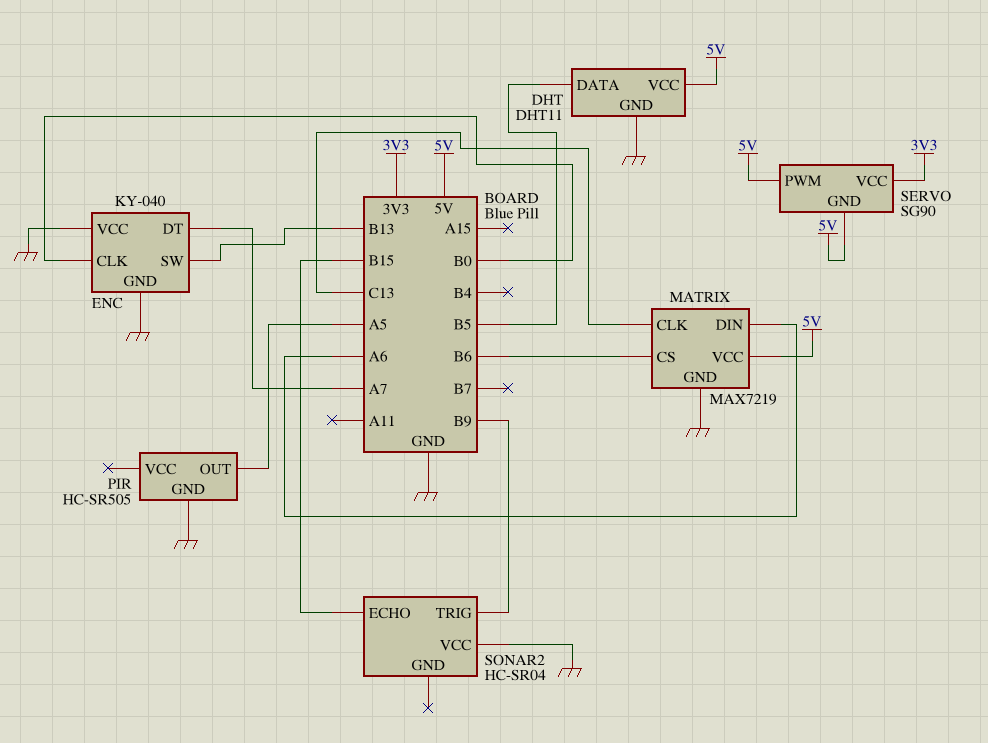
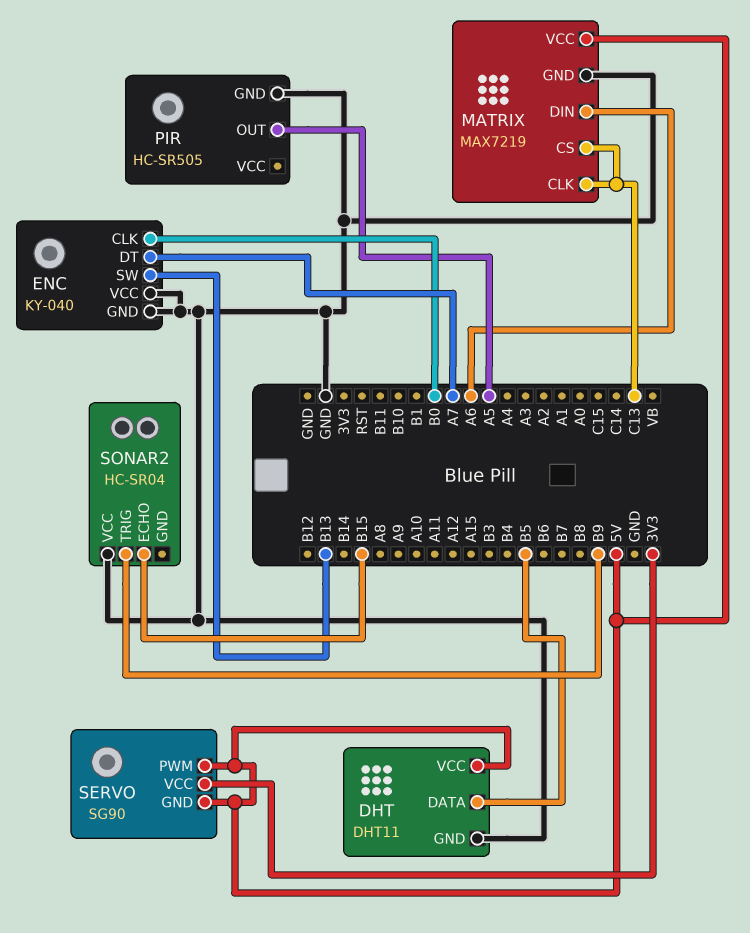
MATRIX pin CS: B6 -> C13

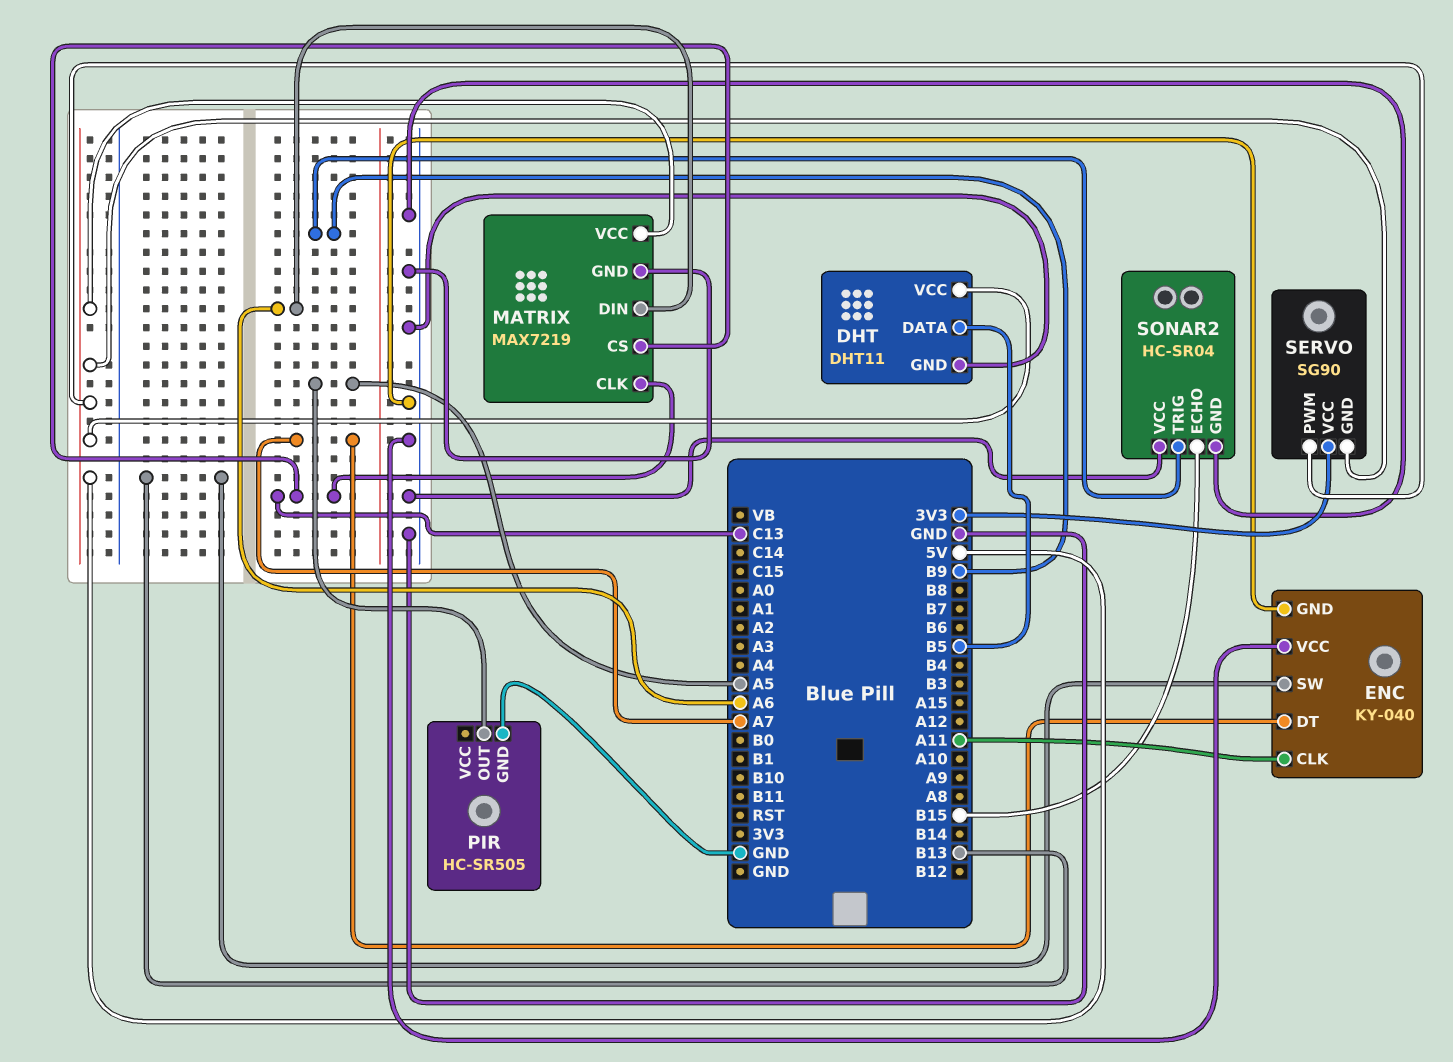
ENC pin CLK: B0 -> A11
SONAR2 pin GND: none -> GND

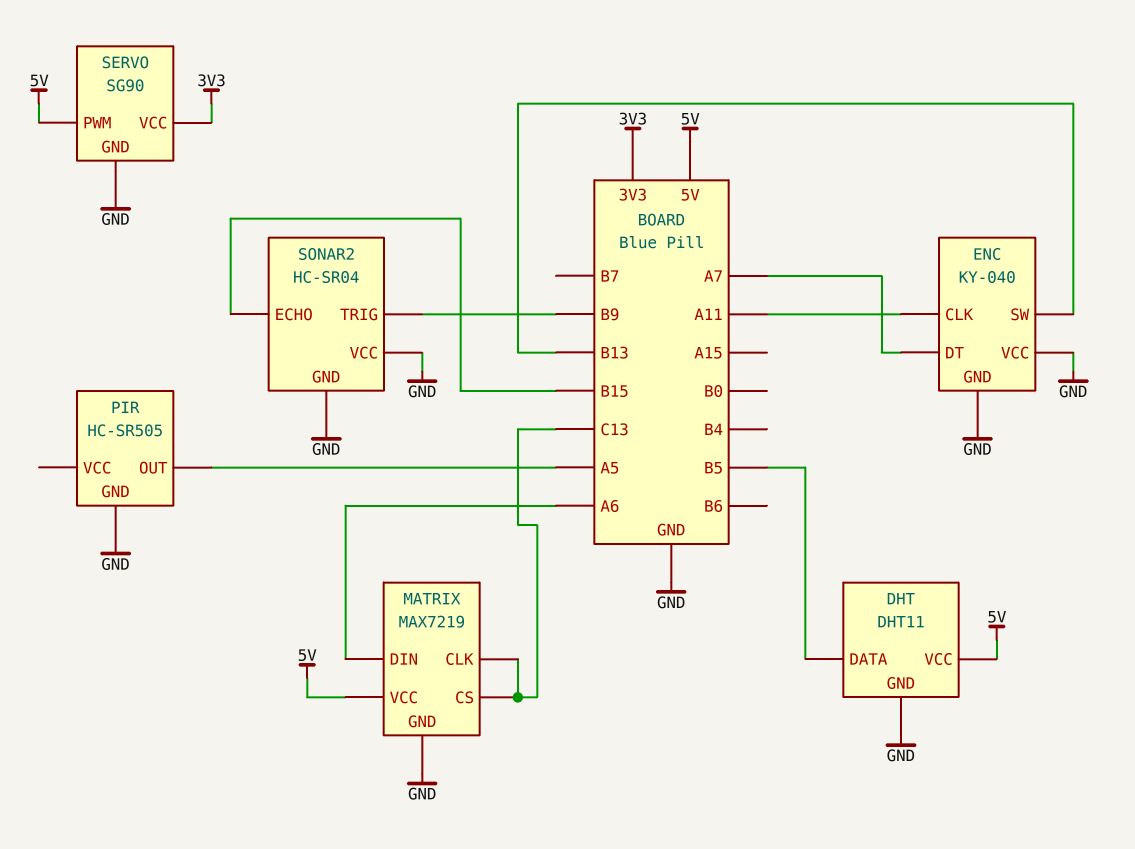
SERVO pin GND: 5V -> GND

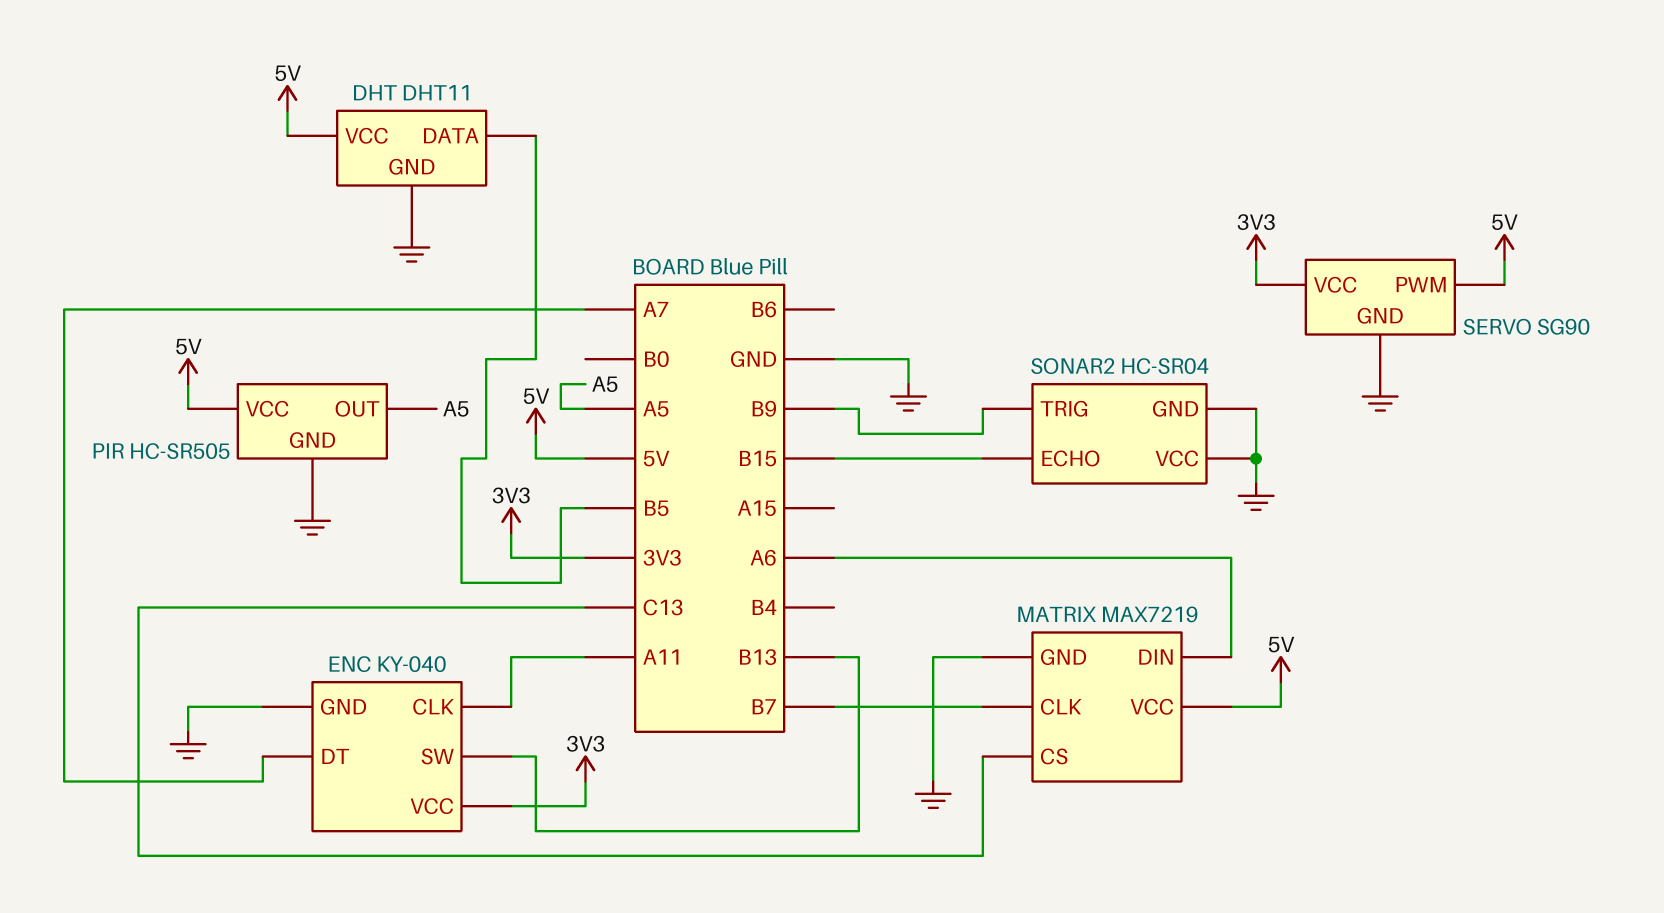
ENC pin VCC: GND -> 3V3
MATRIX pin CLK: C13 -> B7
PIR pin VCC: none -> 5V

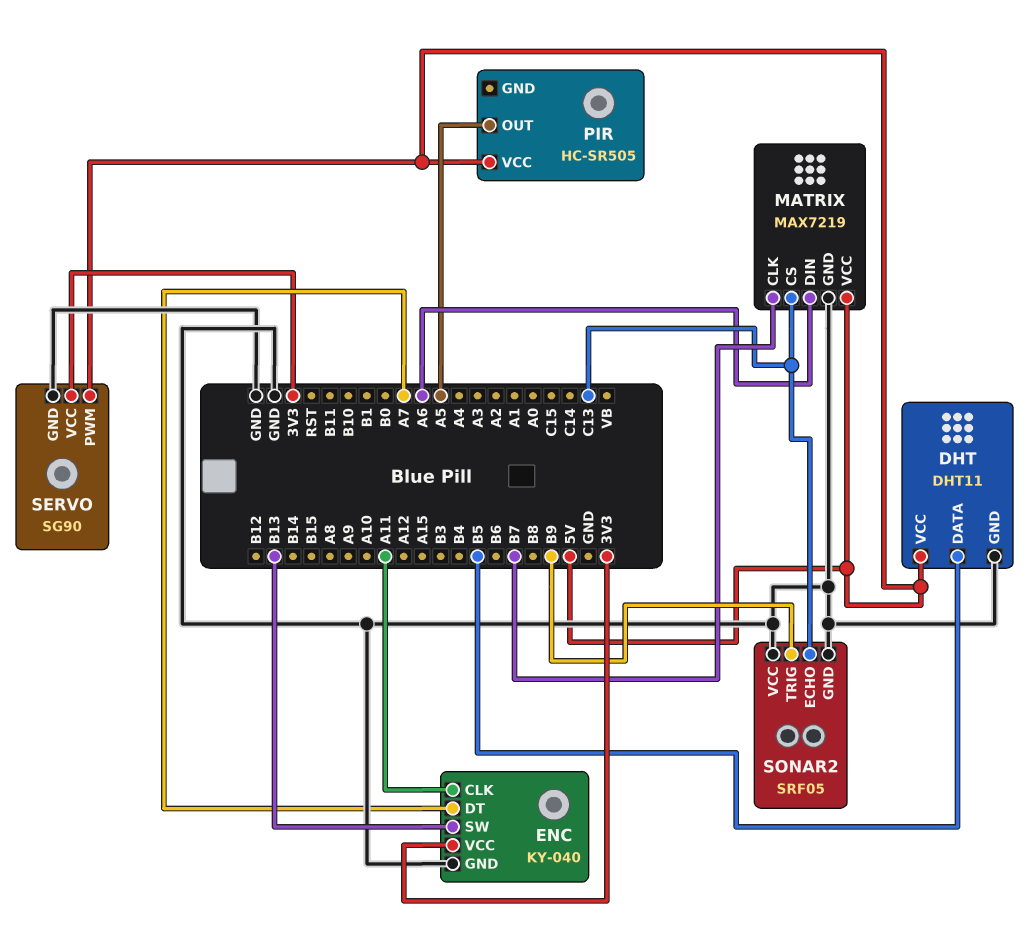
PIR pin GND: GND -> none
SONAR2: HC-SR04 -> SRF05
SONAR2 pin ECHO: B15 -> C13

